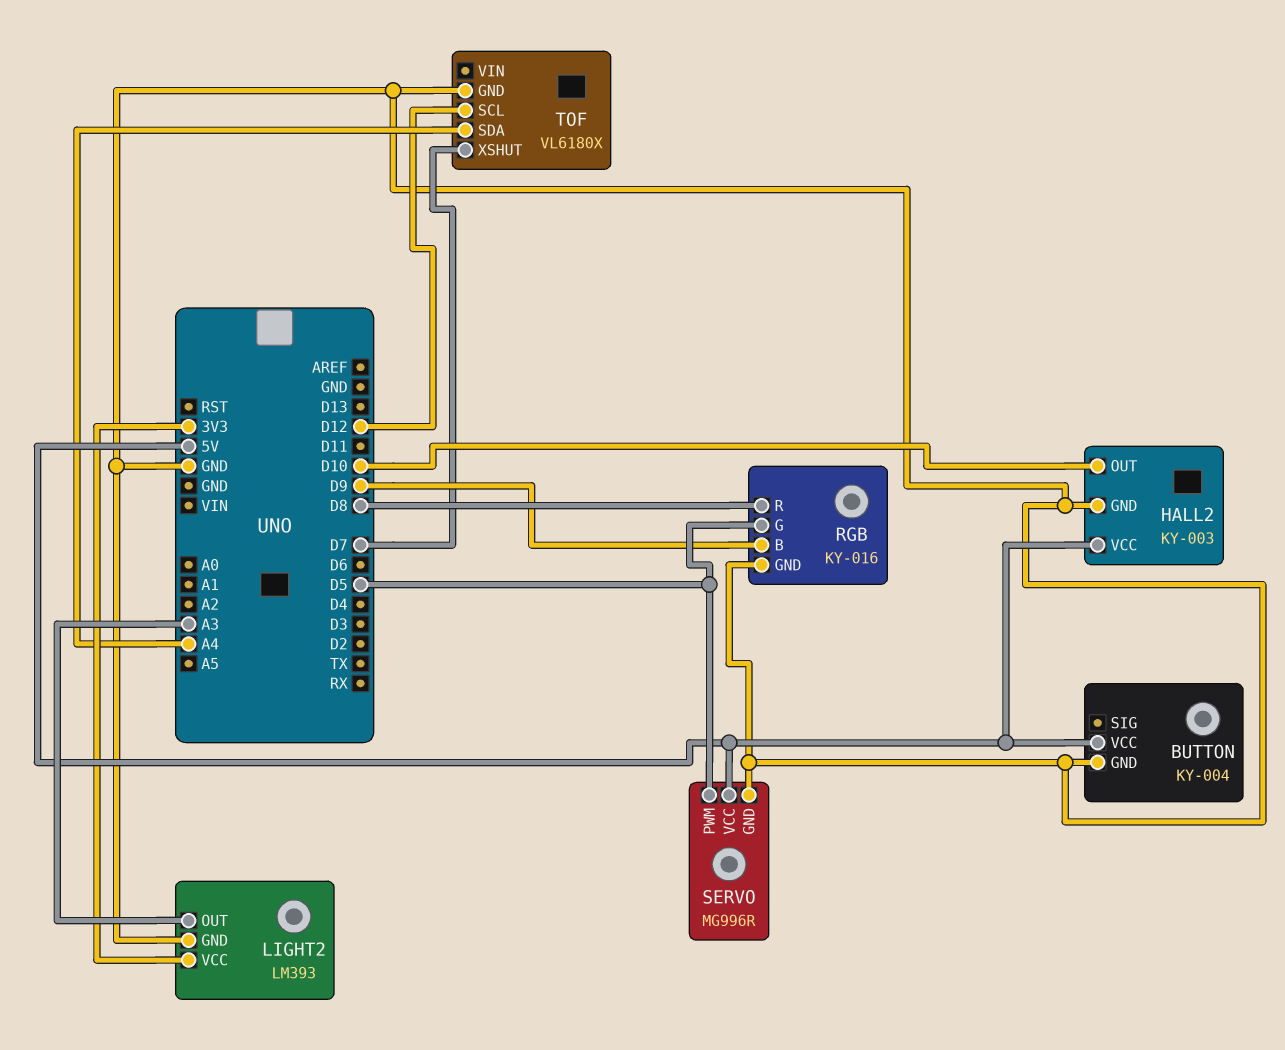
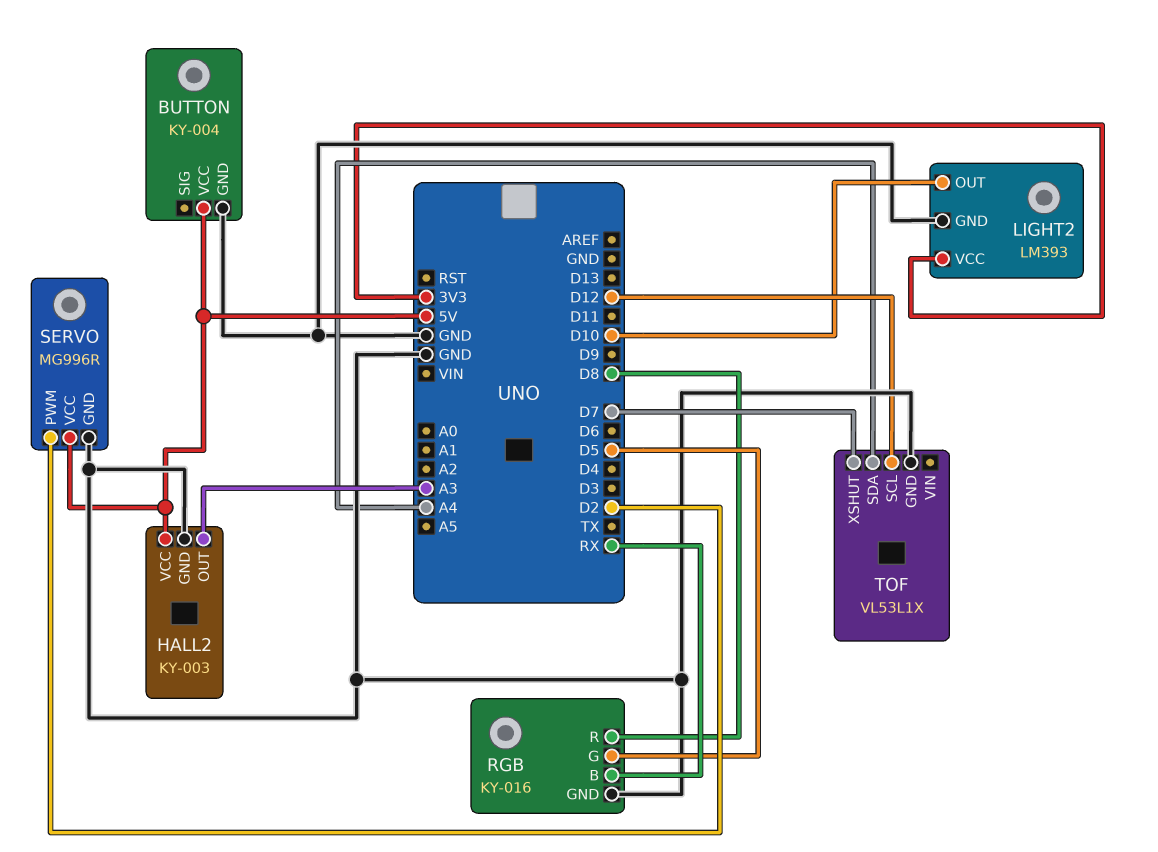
HALL2 pin OUT: D10 -> A3
LIGHT2 pin OUT: A3 -> D10
RGB pin B: D9 -> RX
SERVO pin PWM: D5 -> D2
TOF: VL6180X -> VL53L1X

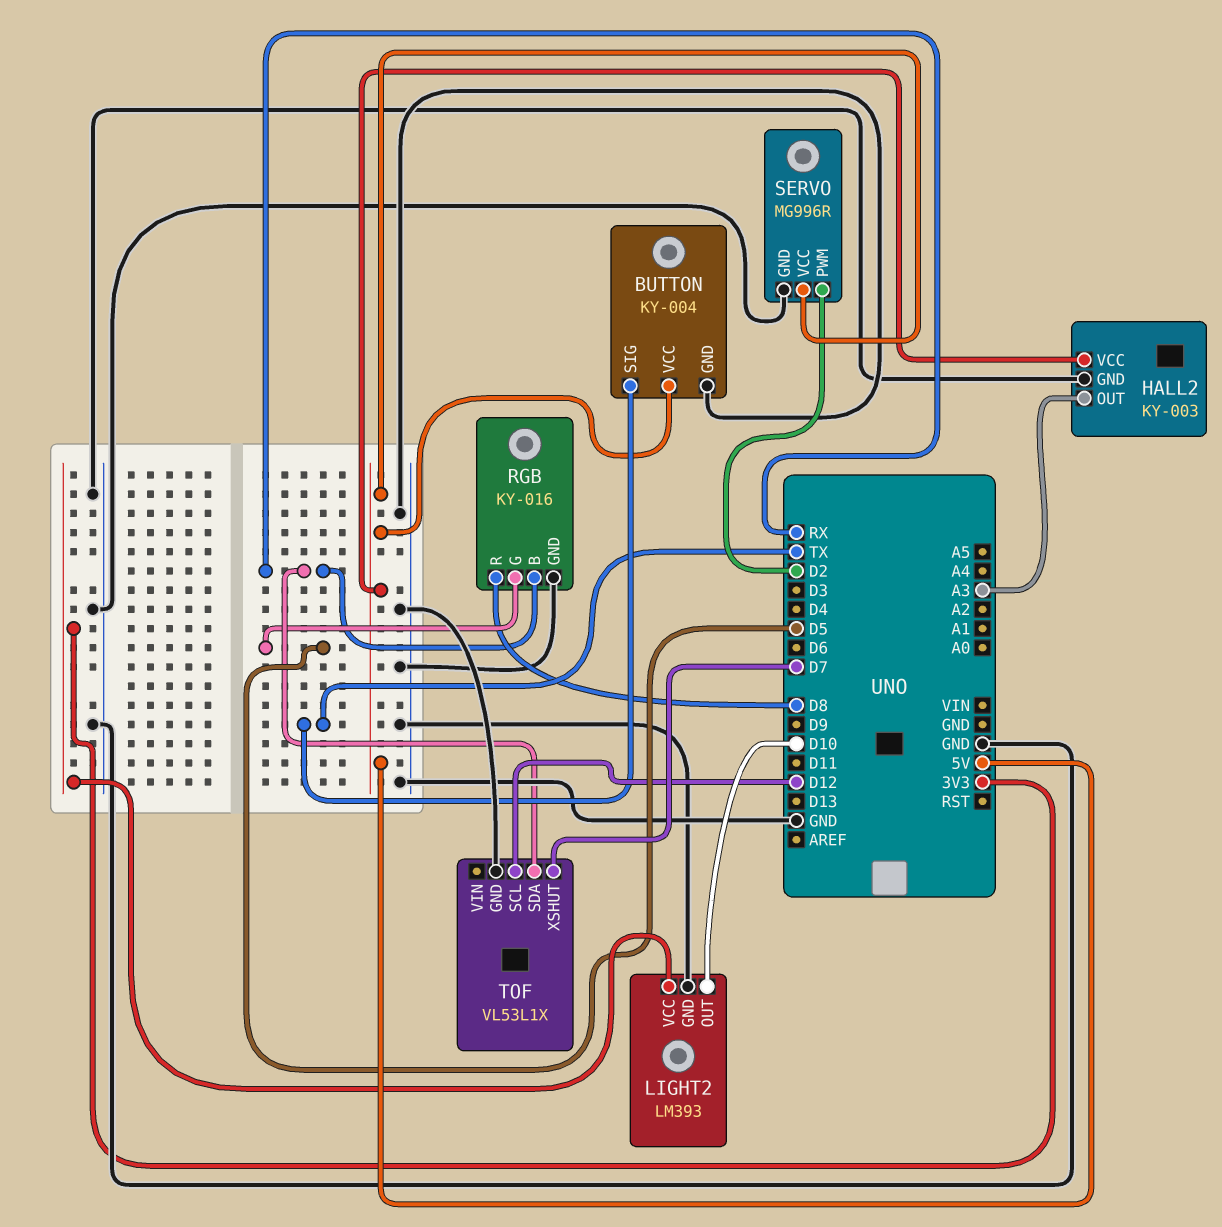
BUTTON pin SIG: none -> TX
TOF pin SDA: A4 -> RX

